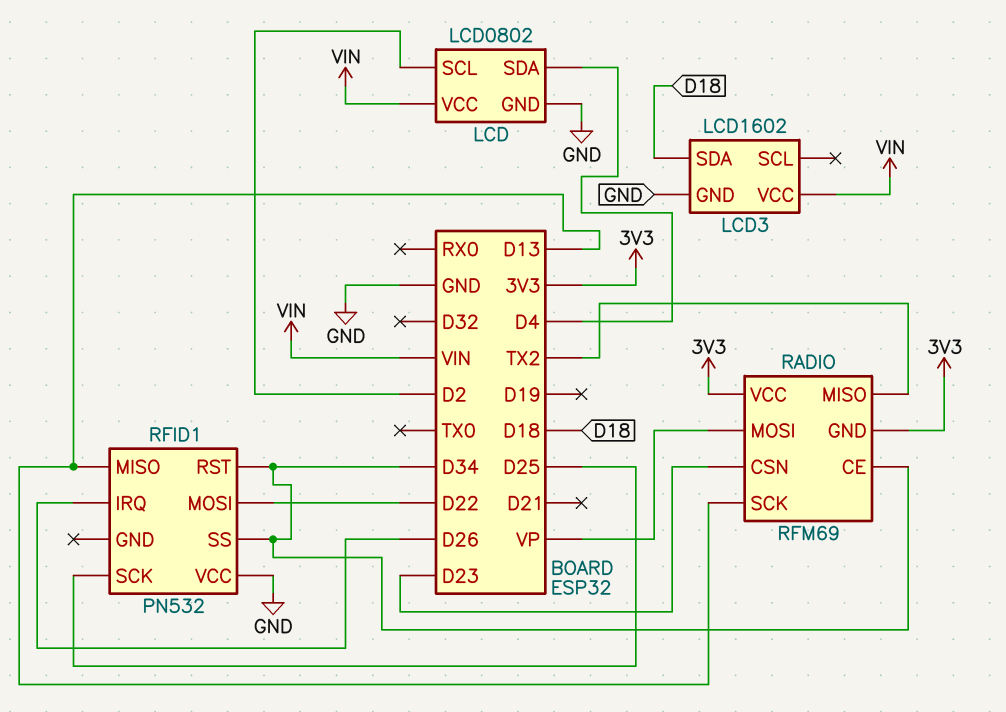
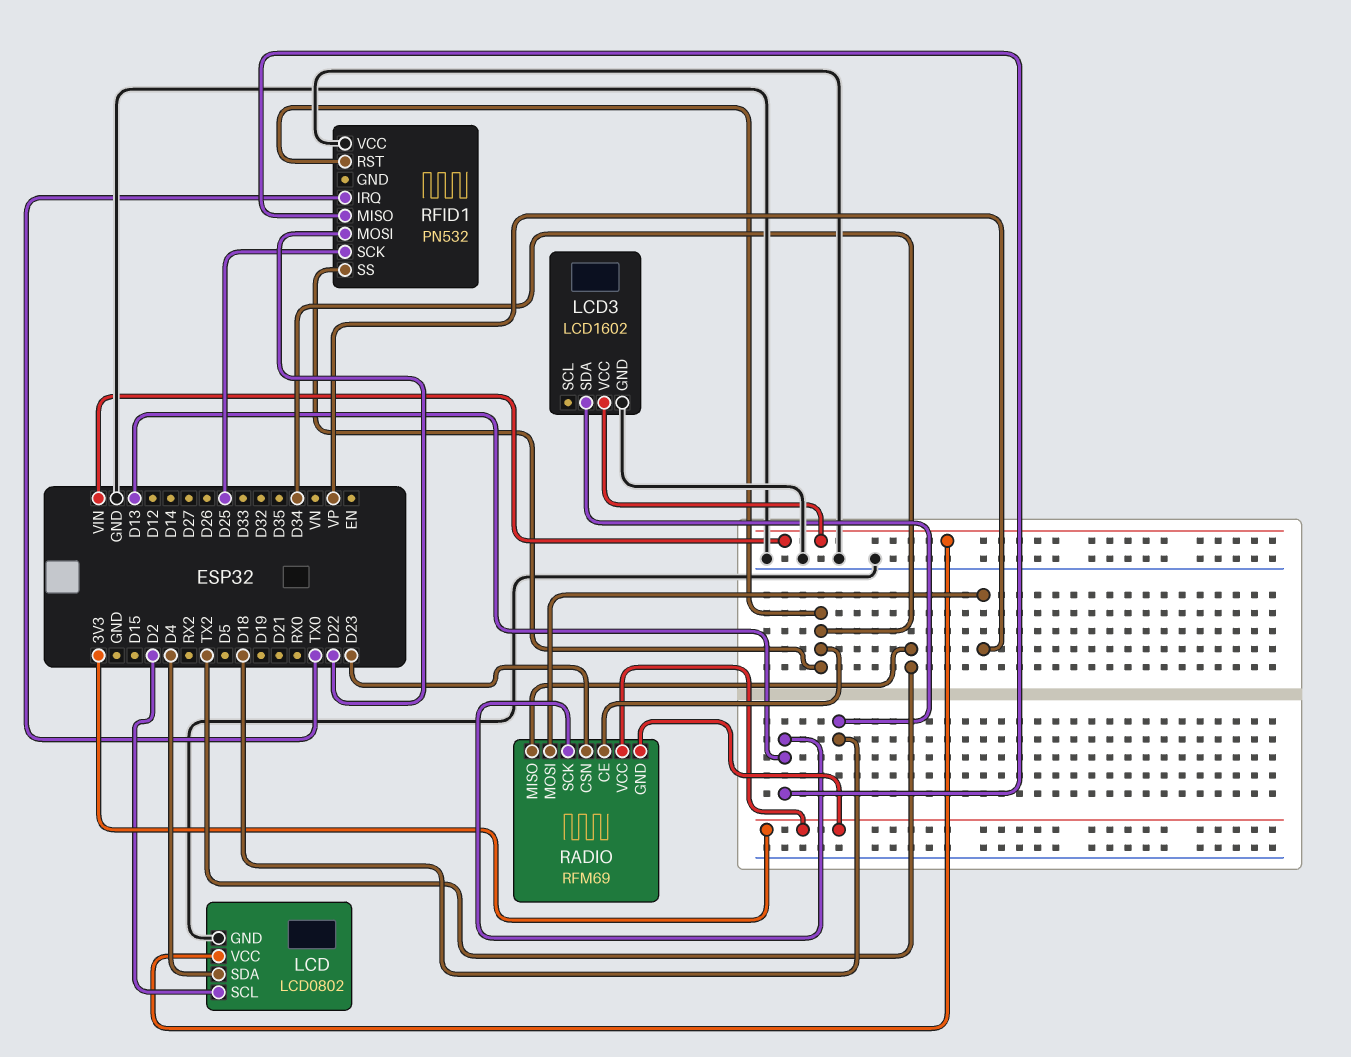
RFID1 pin IRQ: D26 -> TX0

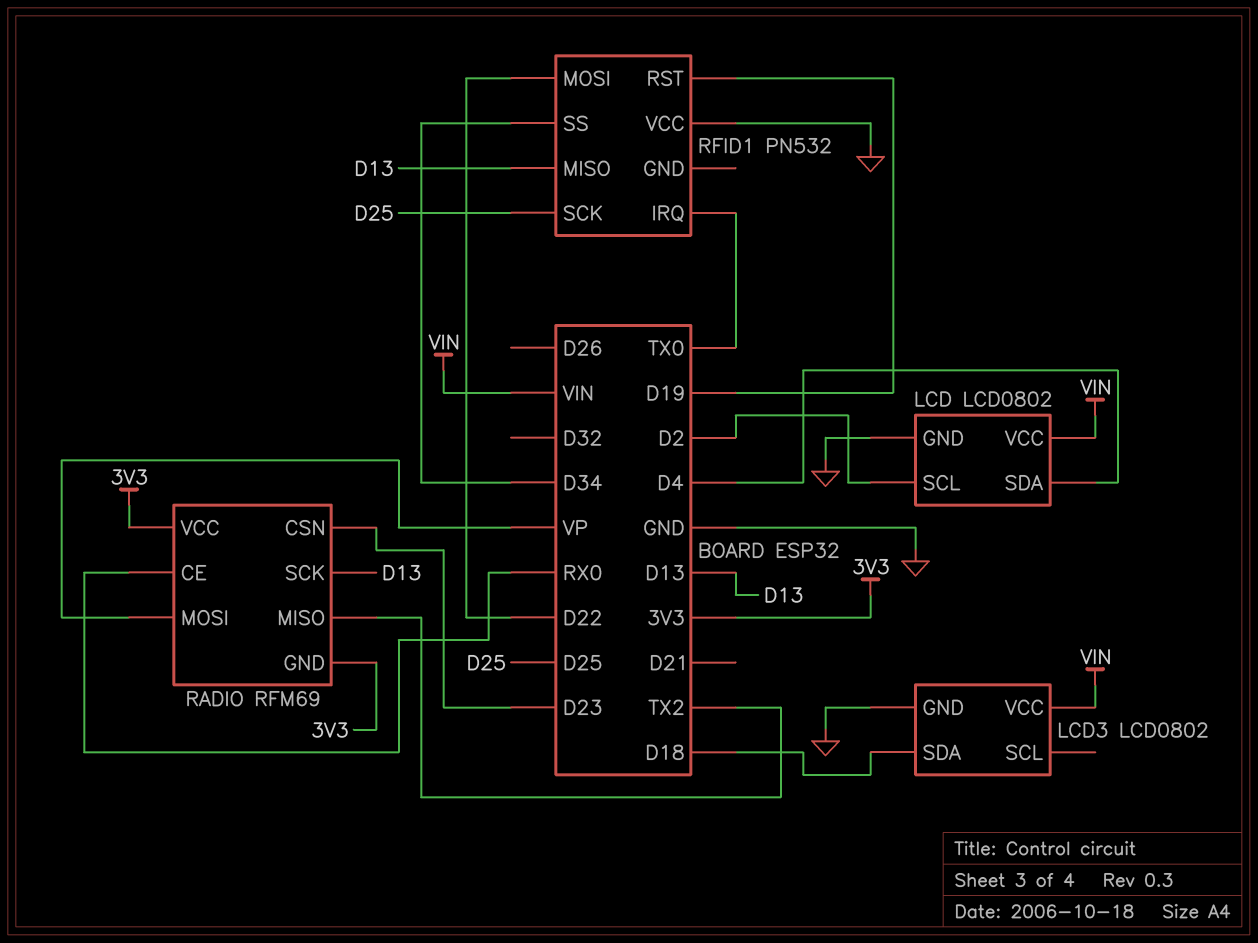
LCD3: LCD1602 -> LCD0802
RADIO pin CE: D34 -> RX0
RFID1 pin RST: D34 -> D19

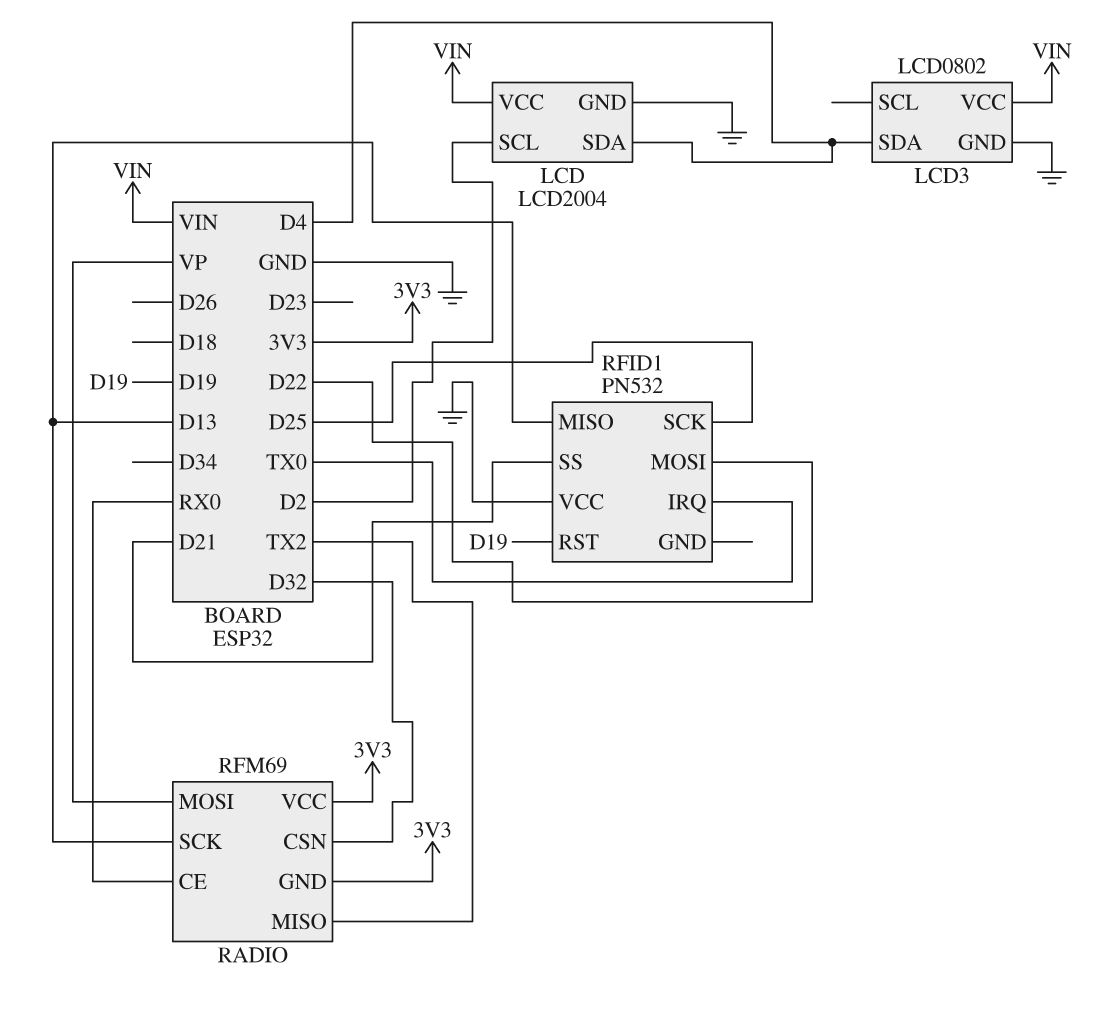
LCD: LCD0802 -> LCD2004
LCD3 pin SDA: D18 -> D4
RADIO pin CSN: D23 -> D32
RFID1 pin SS: D34 -> D21

